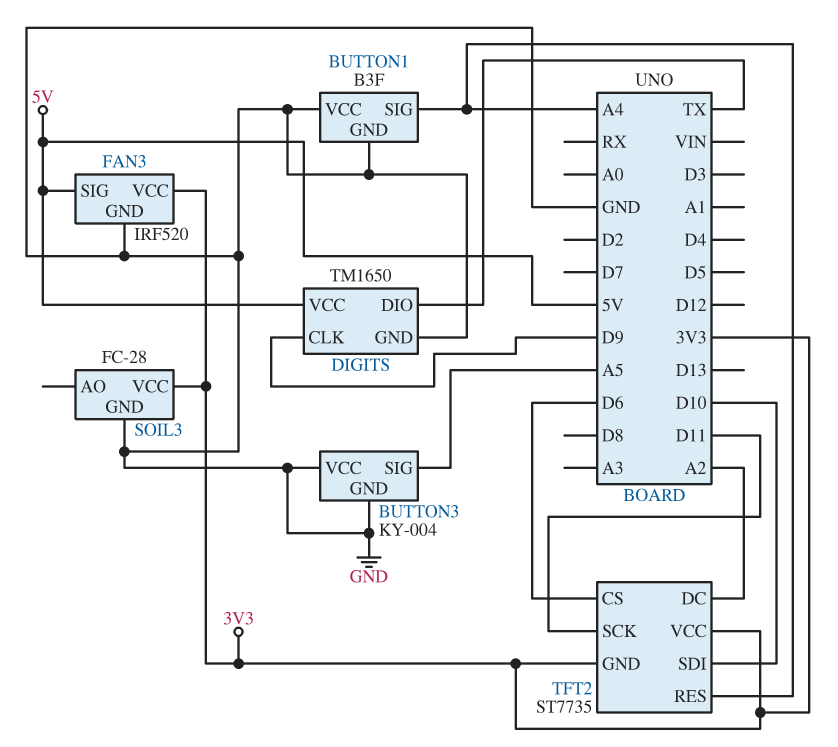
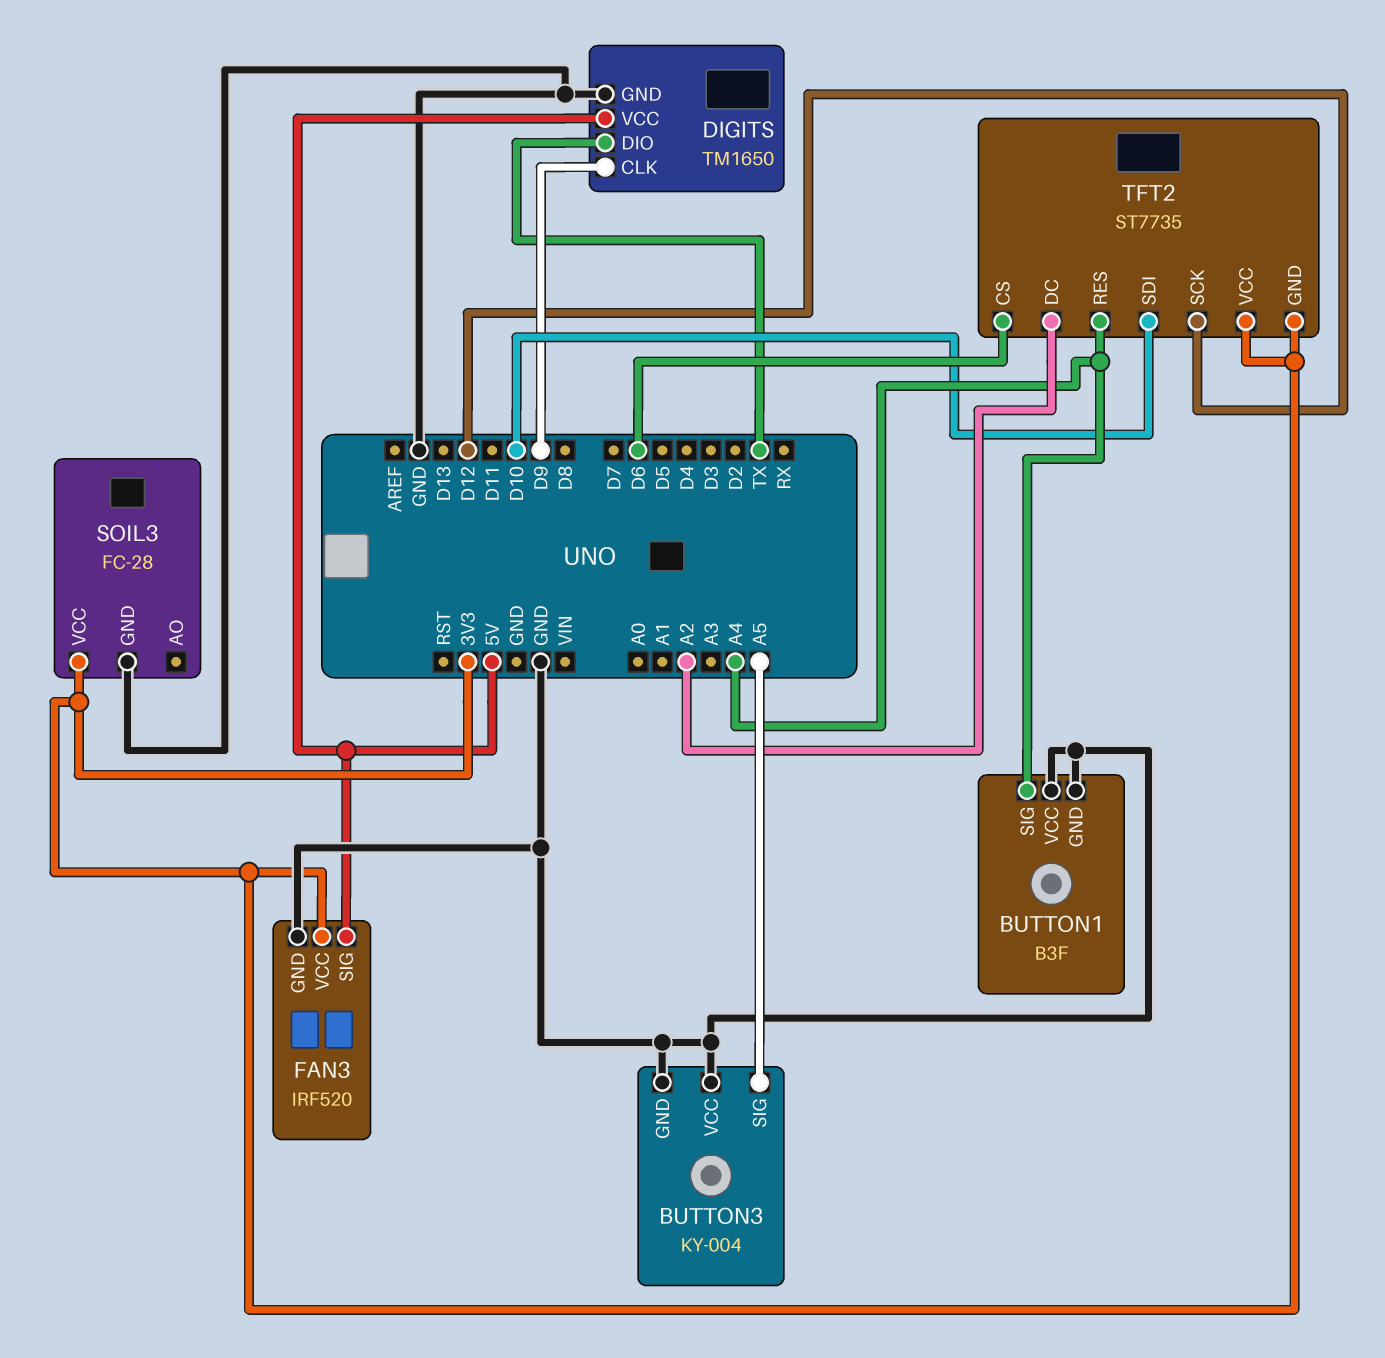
TFT2 pin SCK: D11 -> D12

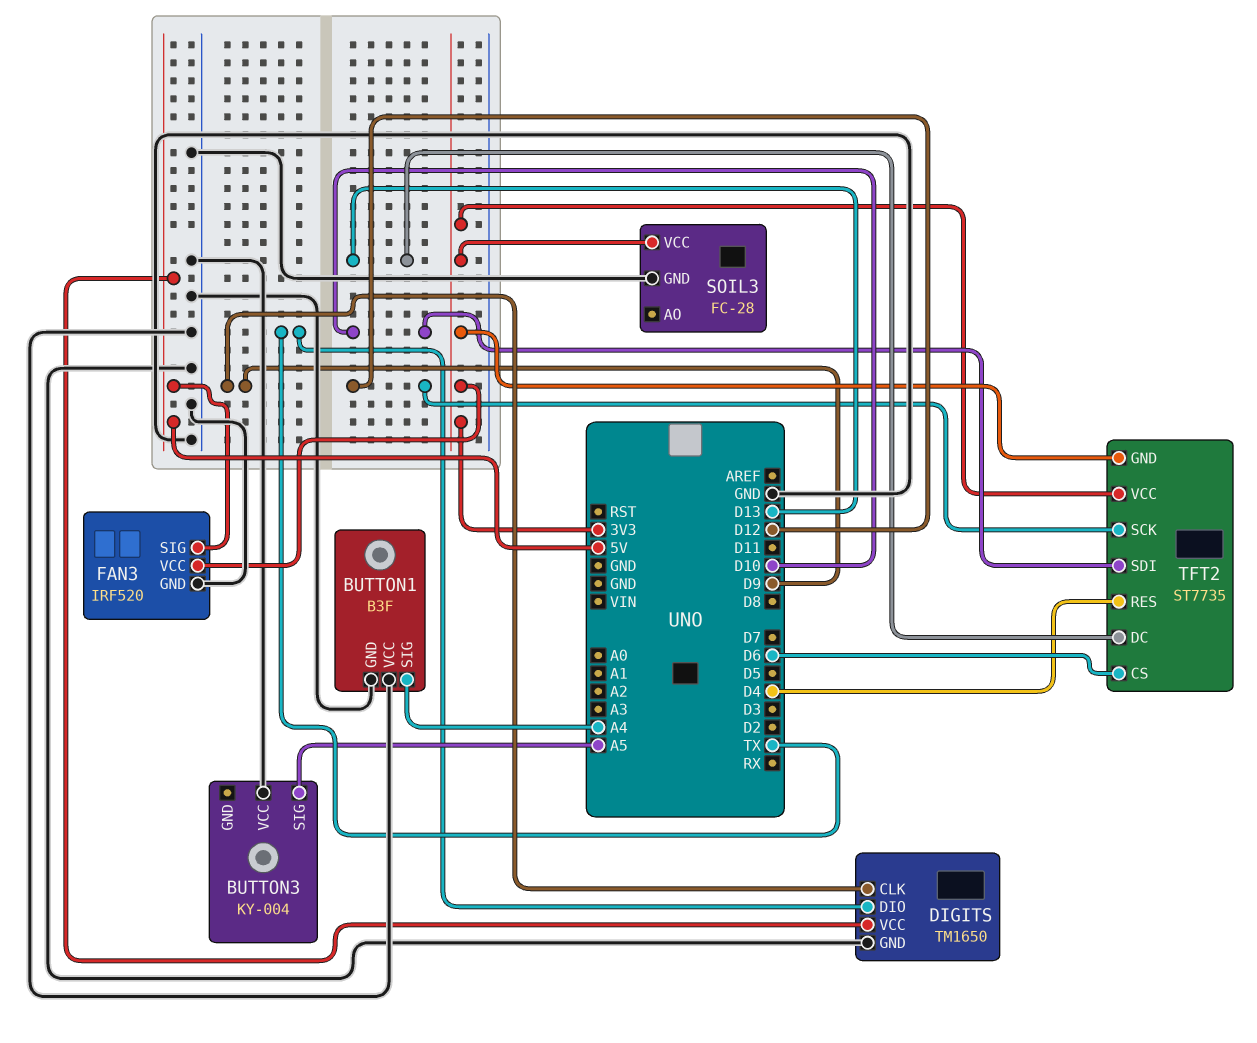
BUTTON3 pin GND: GND -> none
TFT2 pin DC: A2 -> D13
TFT2 pin RES: A4 -> D4

